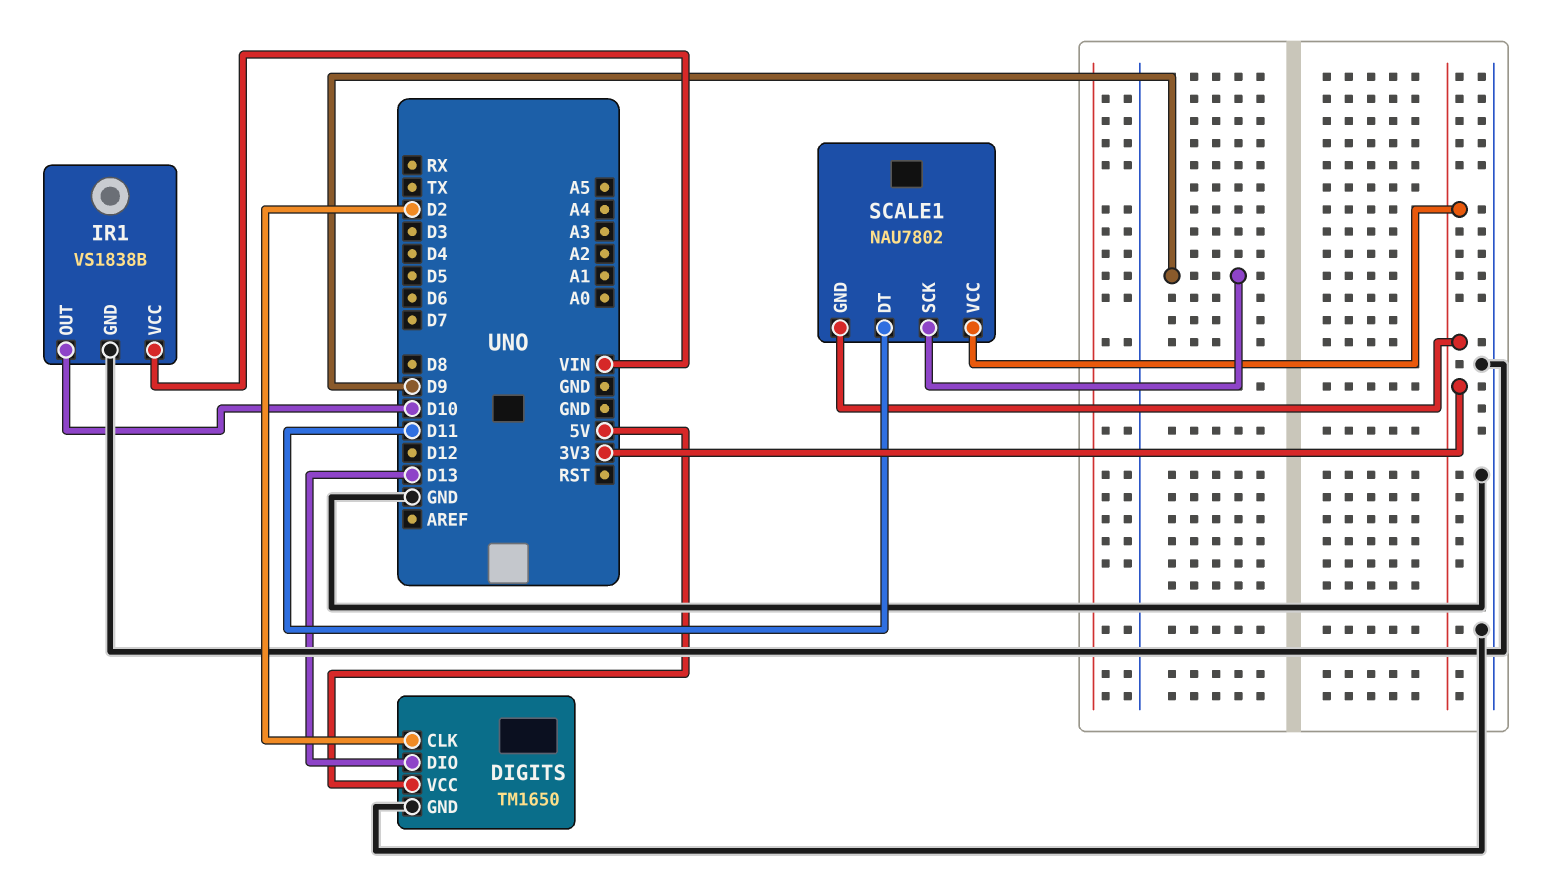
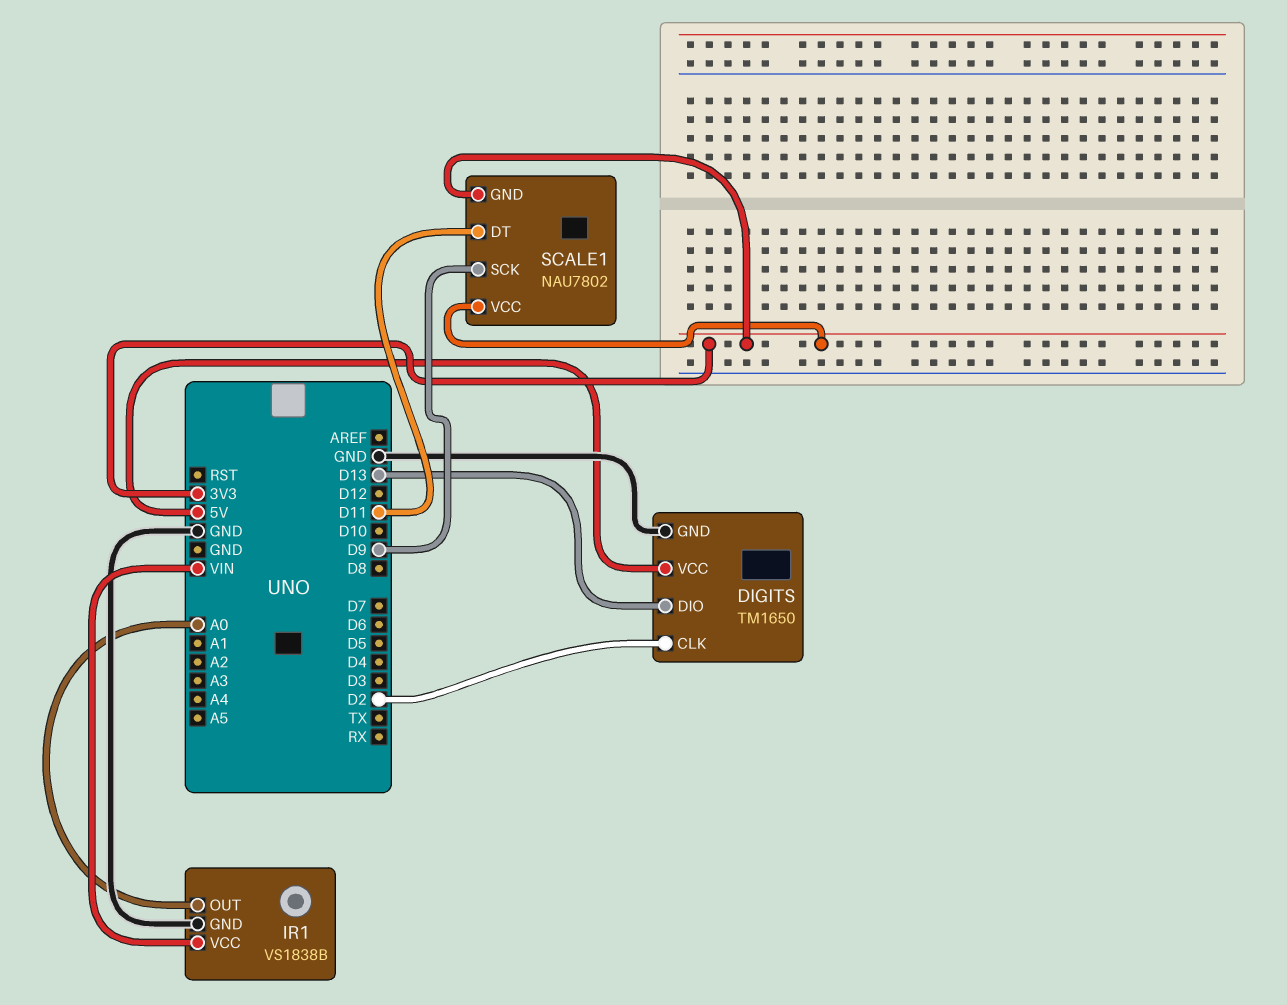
IR1 pin OUT: D10 -> A0

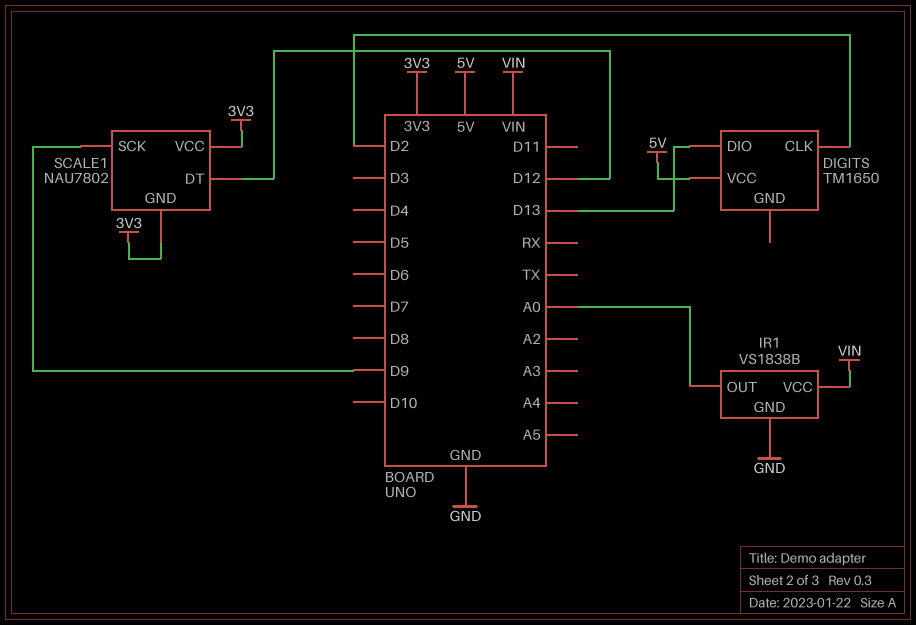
DIGITS pin GND: GND -> none
SCALE1 pin DT: D11 -> D12

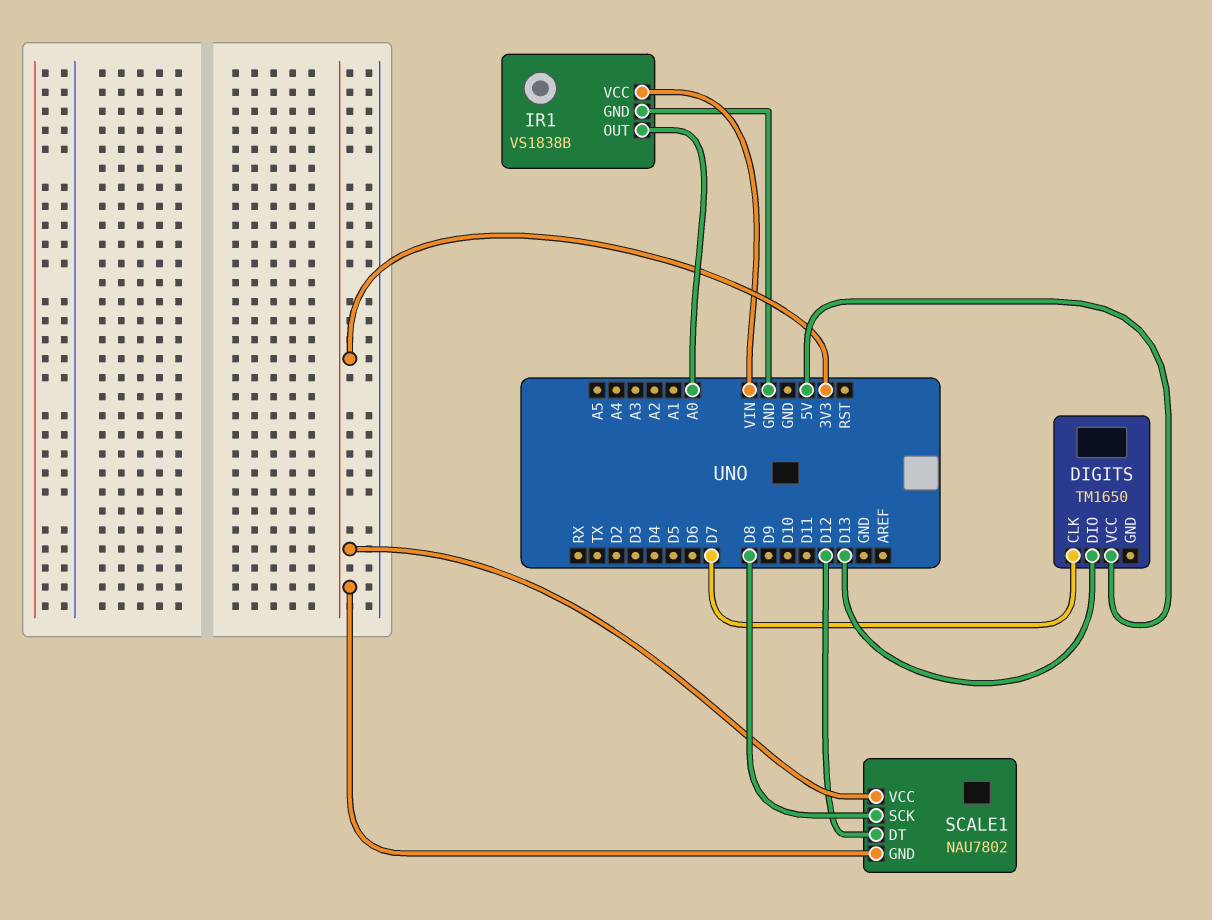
DIGITS pin CLK: D2 -> D7
SCALE1 pin SCK: D9 -> D8

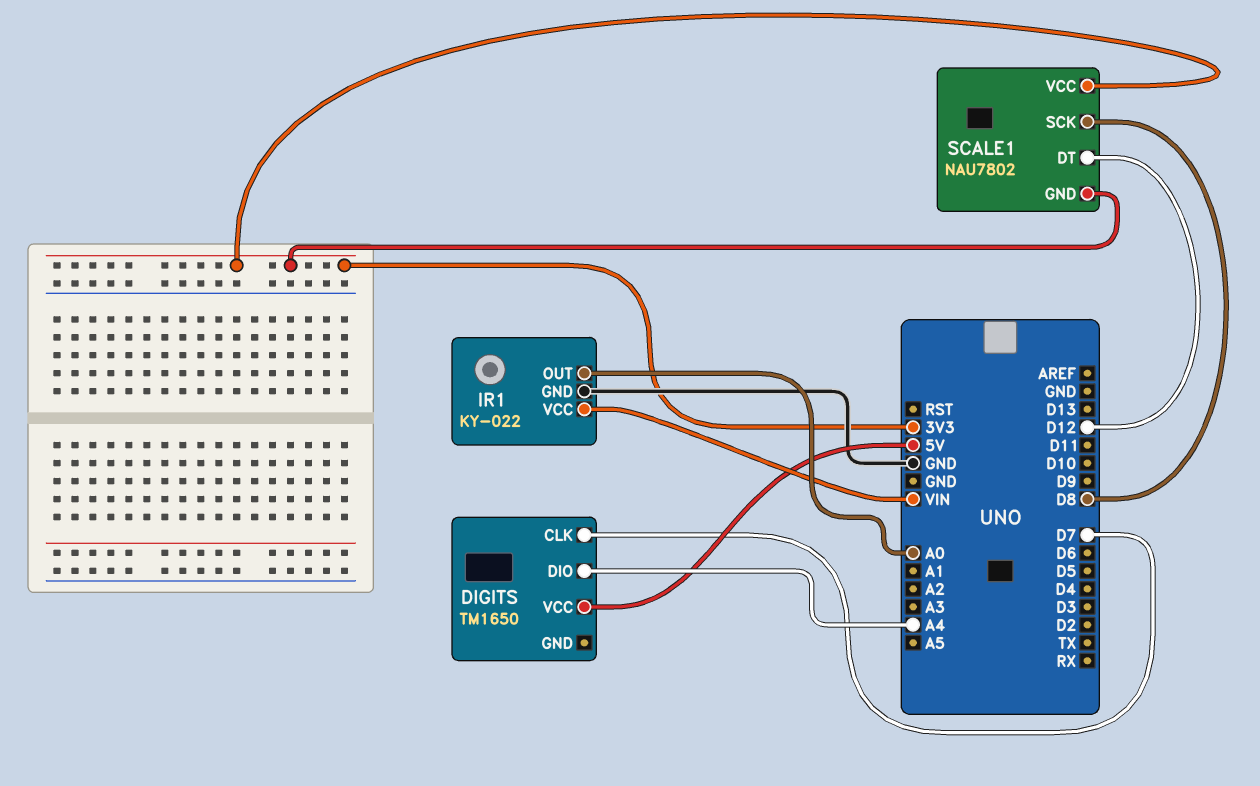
DIGITS pin DIO: D13 -> A4
IR1: VS1838B -> KY-022

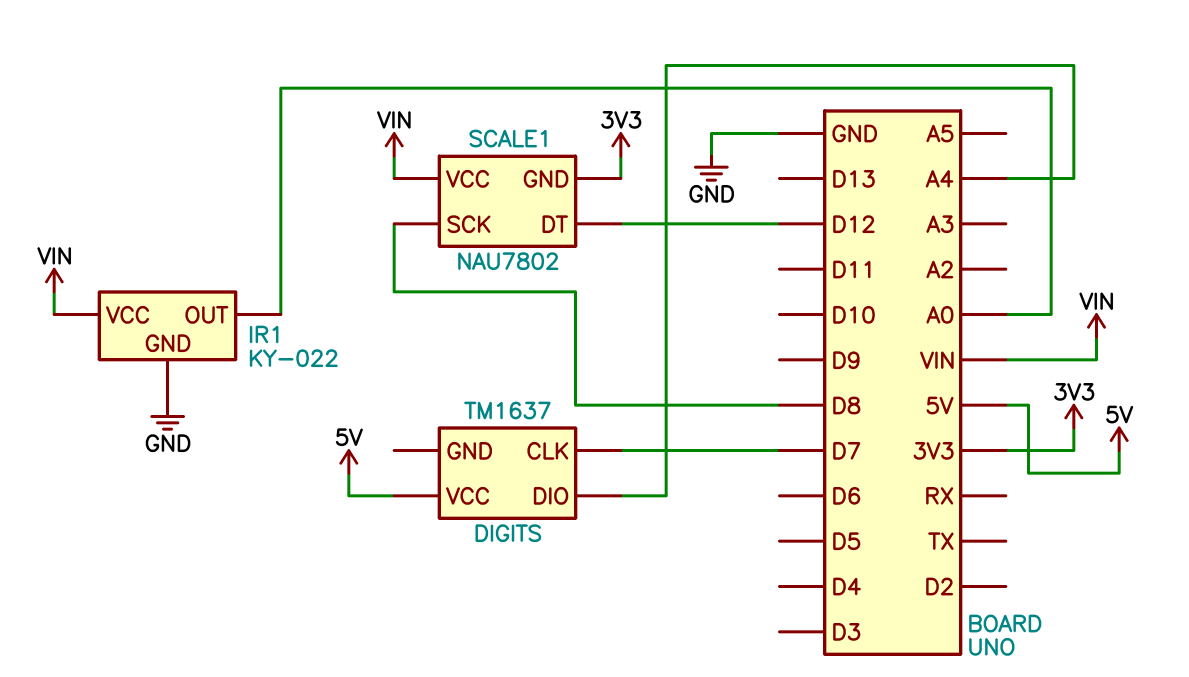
DIGITS: TM1650 -> TM1637
SCALE1 pin VCC: 3V3 -> VIN

